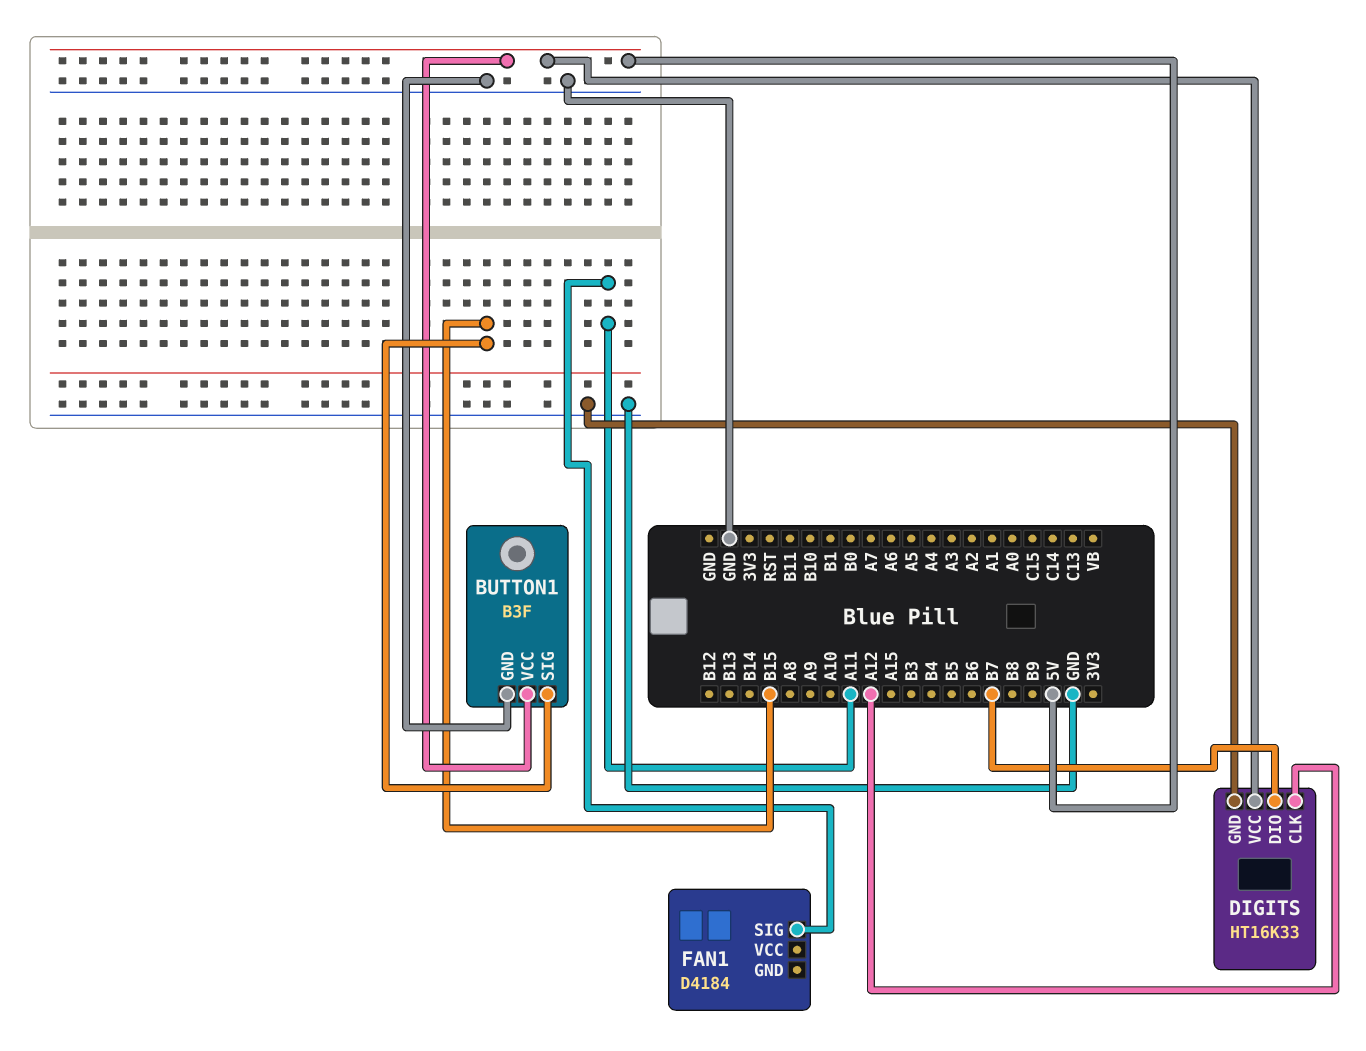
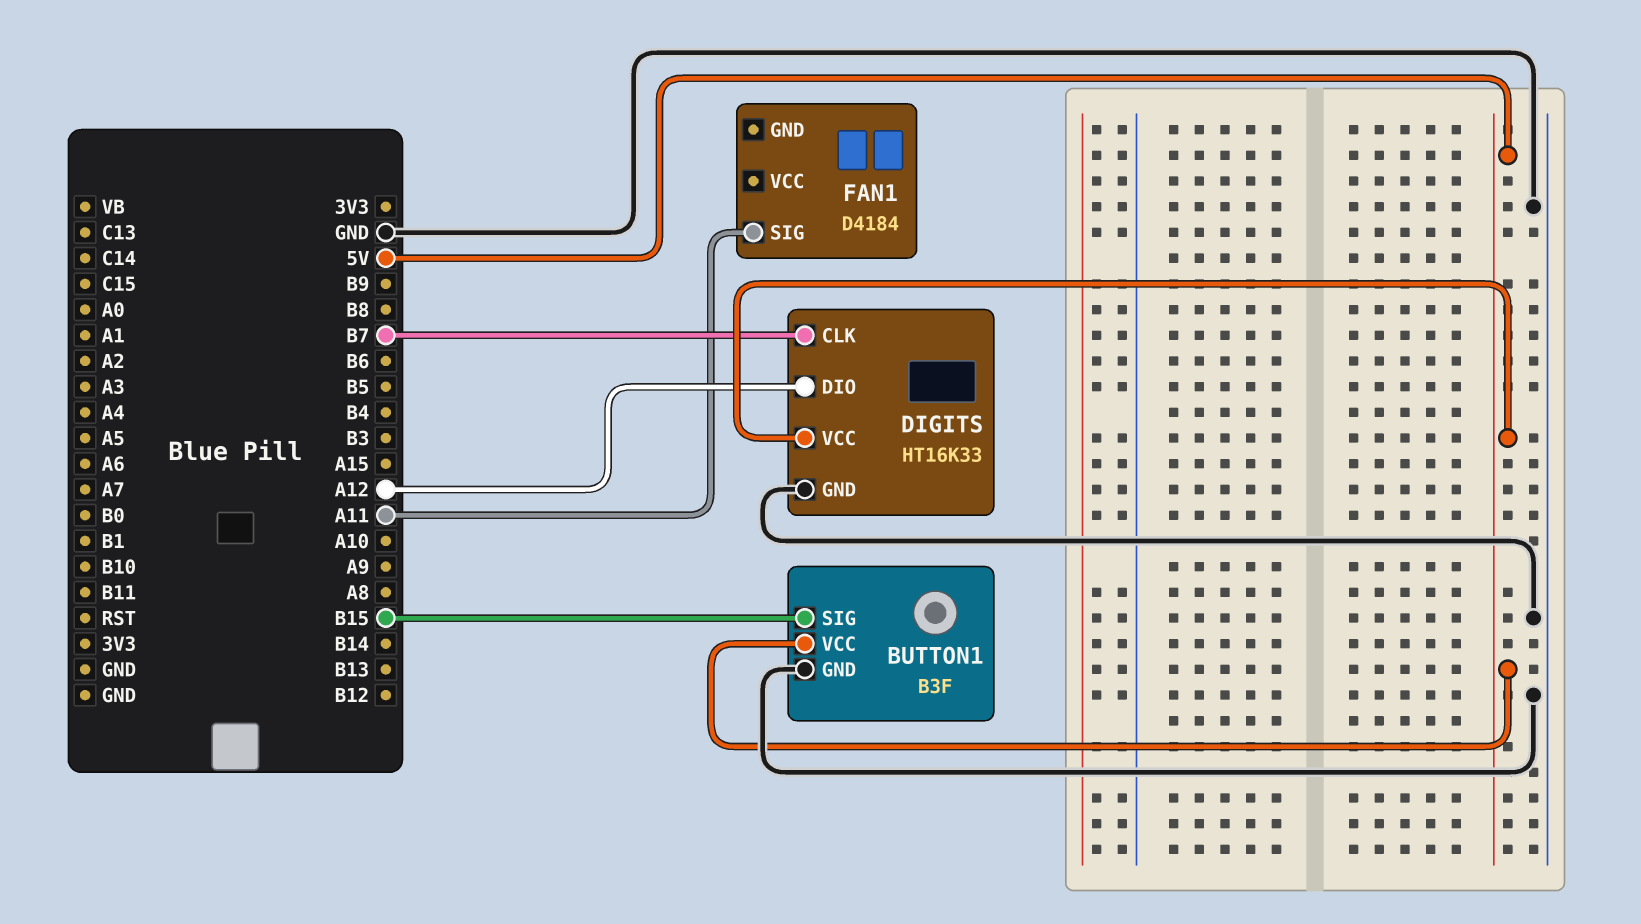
DIGITS pin CLK: A12 -> B7
DIGITS pin DIO: B7 -> A12

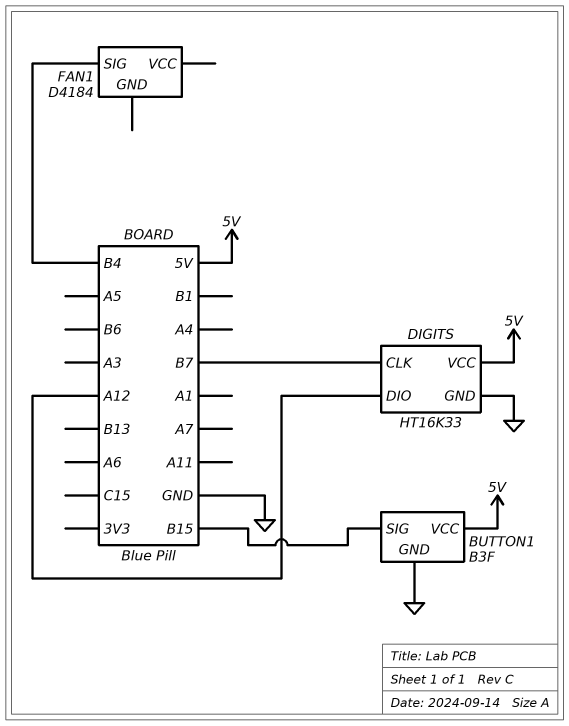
FAN1 pin SIG: A11 -> B4

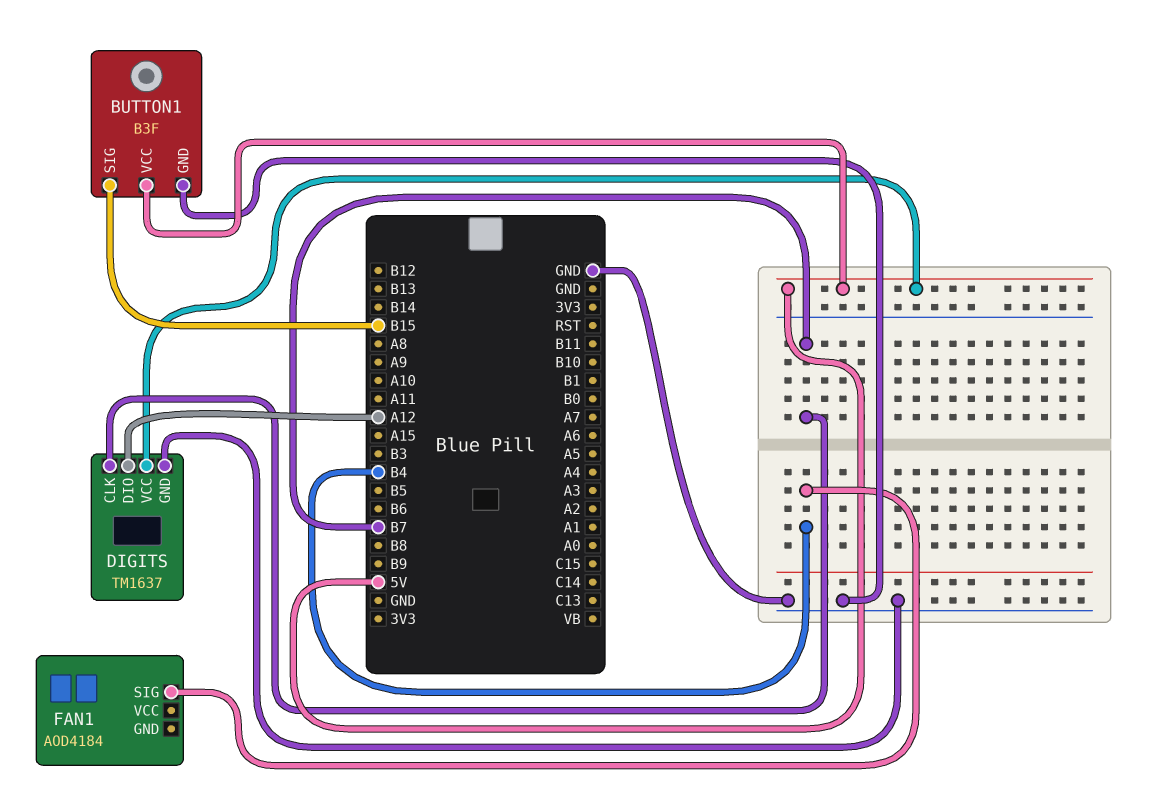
DIGITS: HT16K33 -> TM1637
FAN1: D4184 -> AOD4184

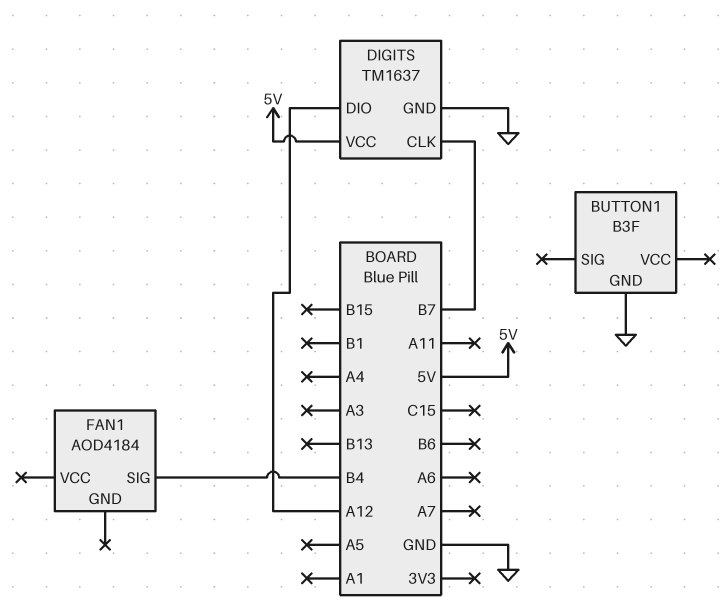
BUTTON1 pin SIG: B15 -> none
BUTTON1 pin VCC: 5V -> none

